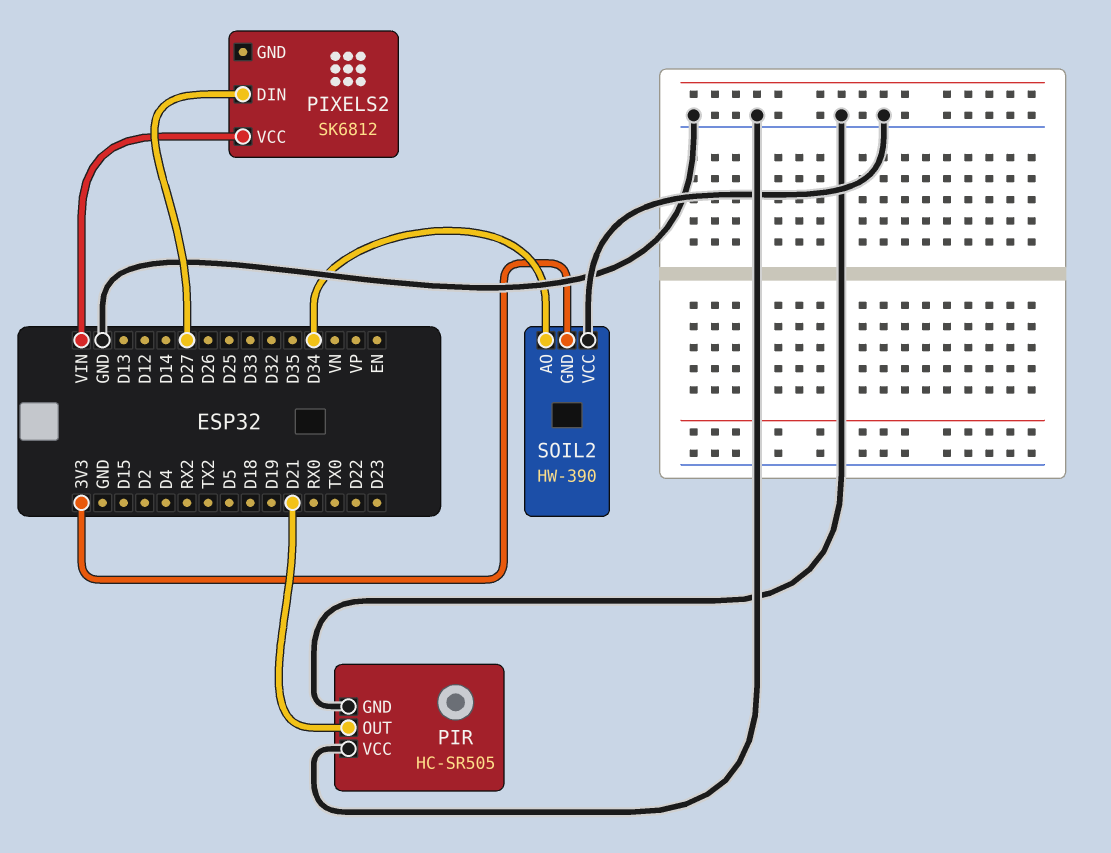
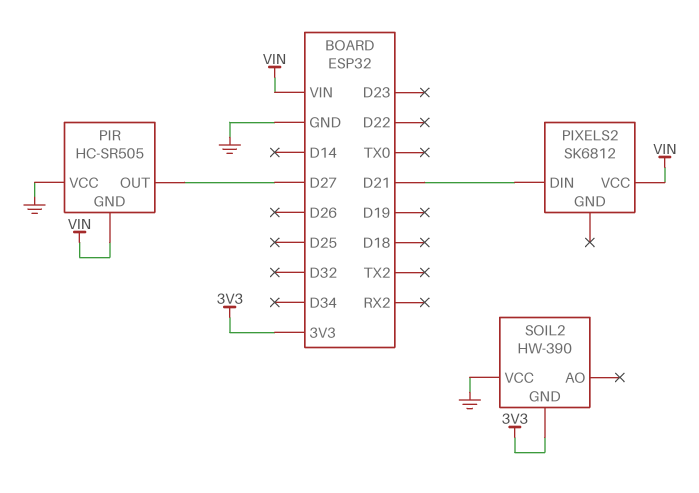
PIR pin GND: GND -> VIN
PIR pin OUT: D21 -> D27
PIXELS2 pin DIN: D27 -> D21
SOIL2 pin AO: D34 -> none

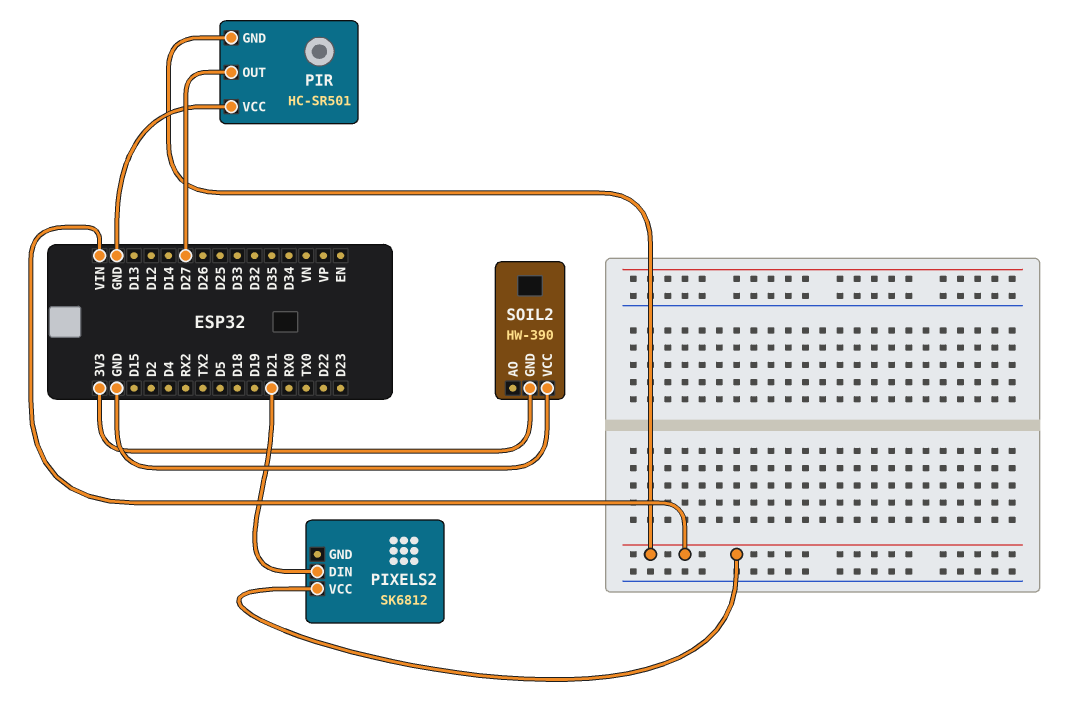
PIR: HC-SR505 -> HC-SR501

